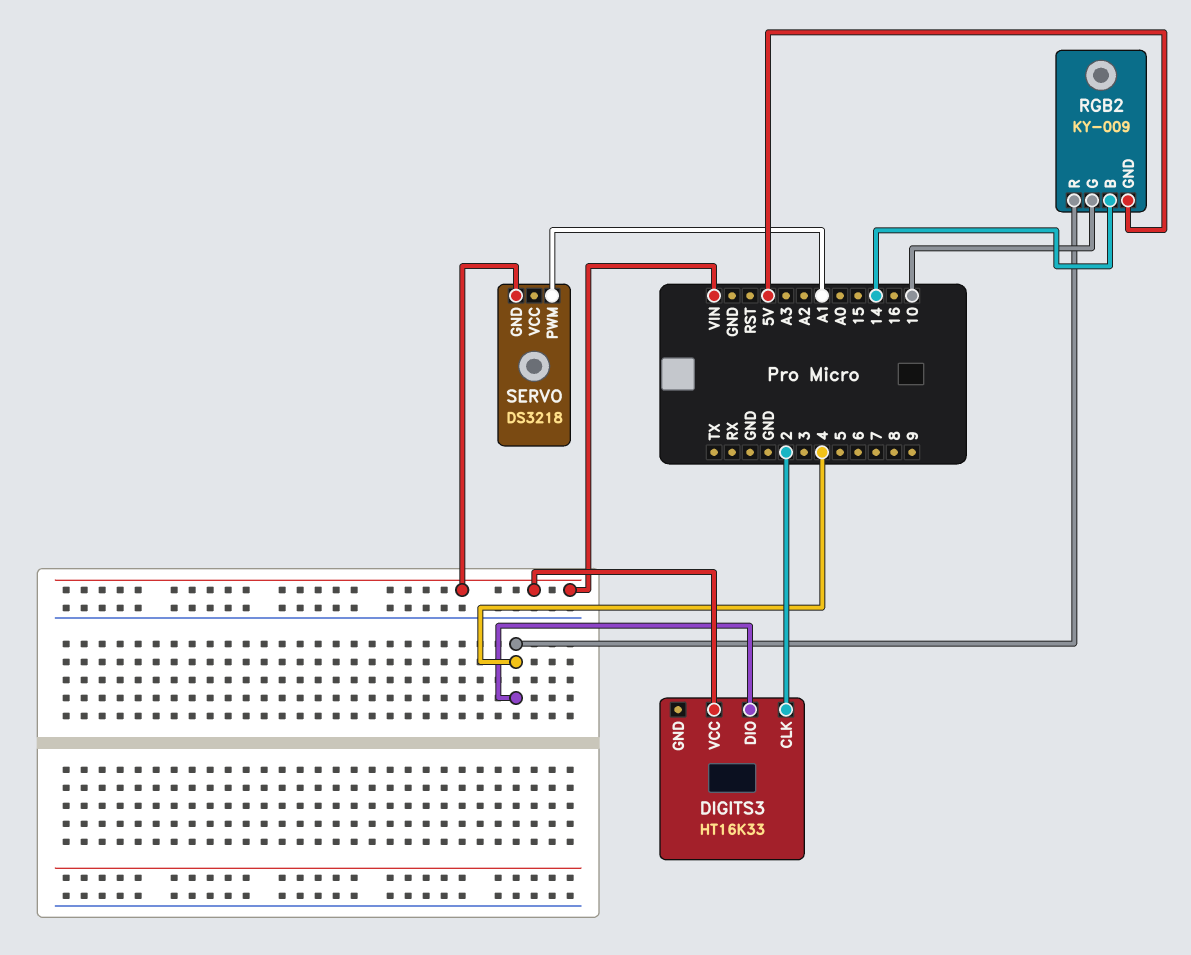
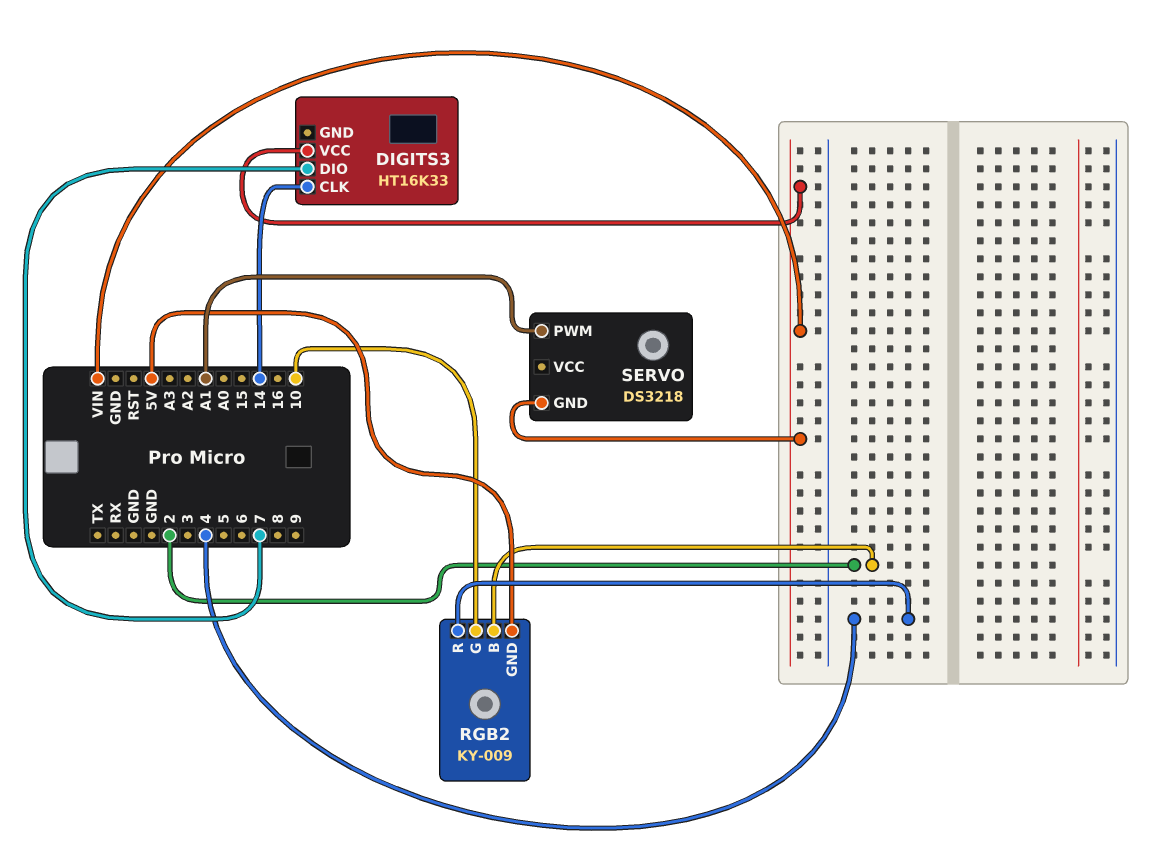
DIGITS3 pin CLK: 2 -> 14
DIGITS3 pin DIO: 4 -> 7
RGB2 pin B: 14 -> 2

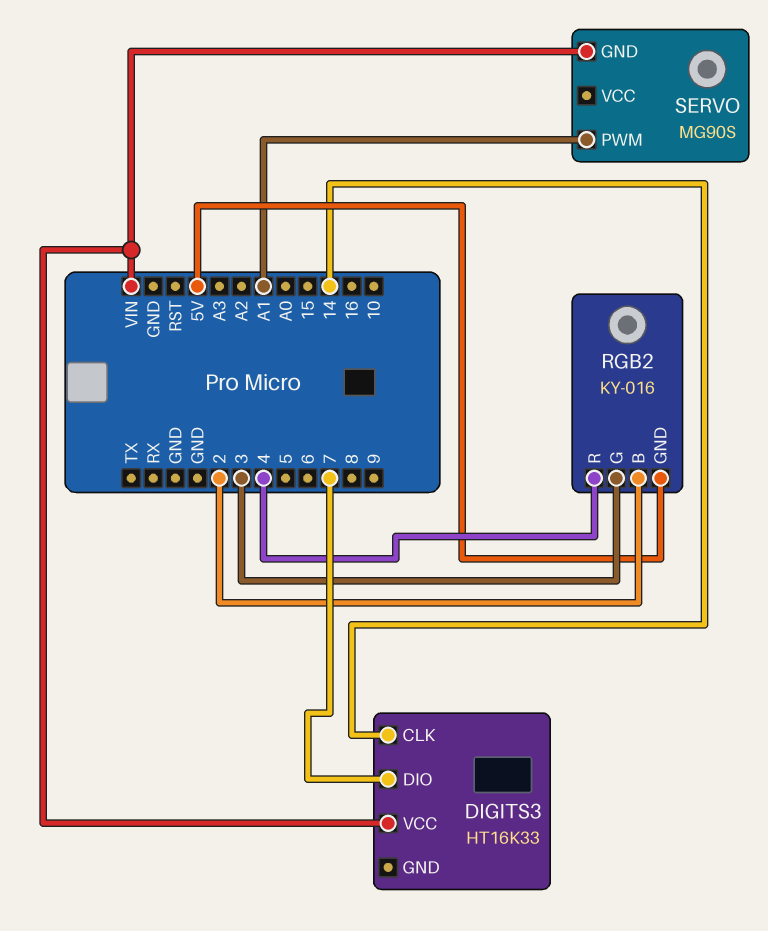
RGB2: KY-009 -> KY-016
RGB2 pin G: 10 -> 3
SERVO: DS3218 -> MG90S

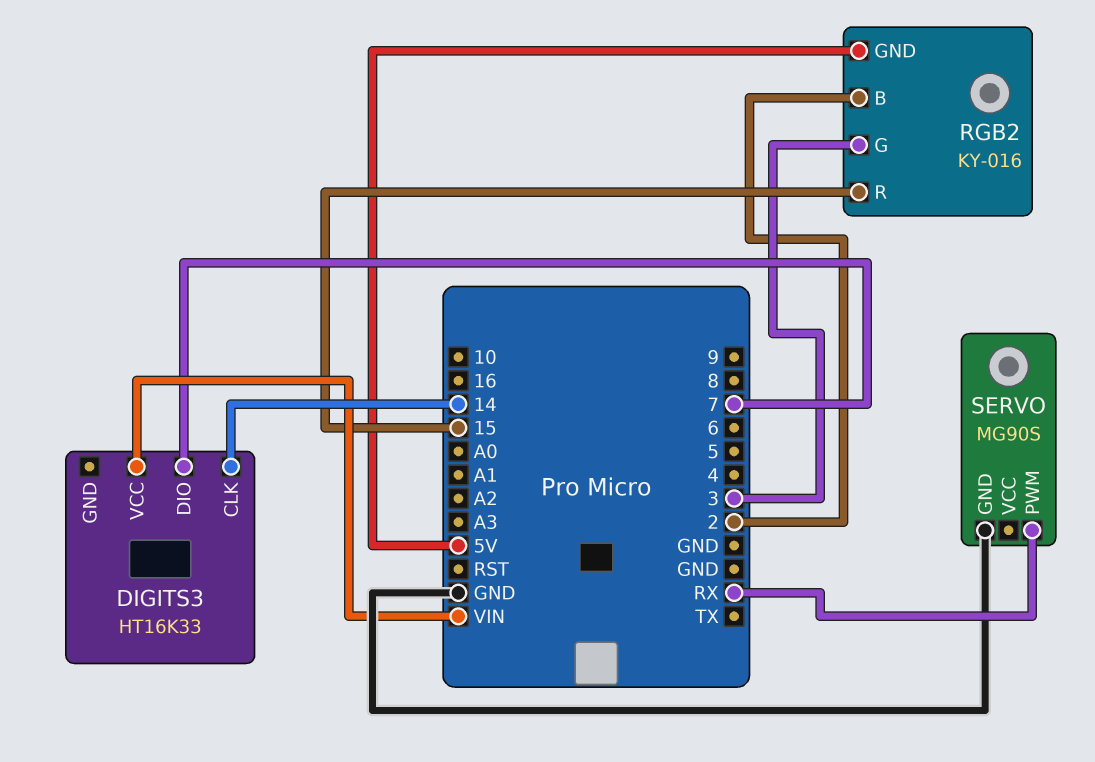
RGB2 pin R: 4 -> 15
SERVO pin GND: VIN -> GND
SERVO pin PWM: A1 -> RX

